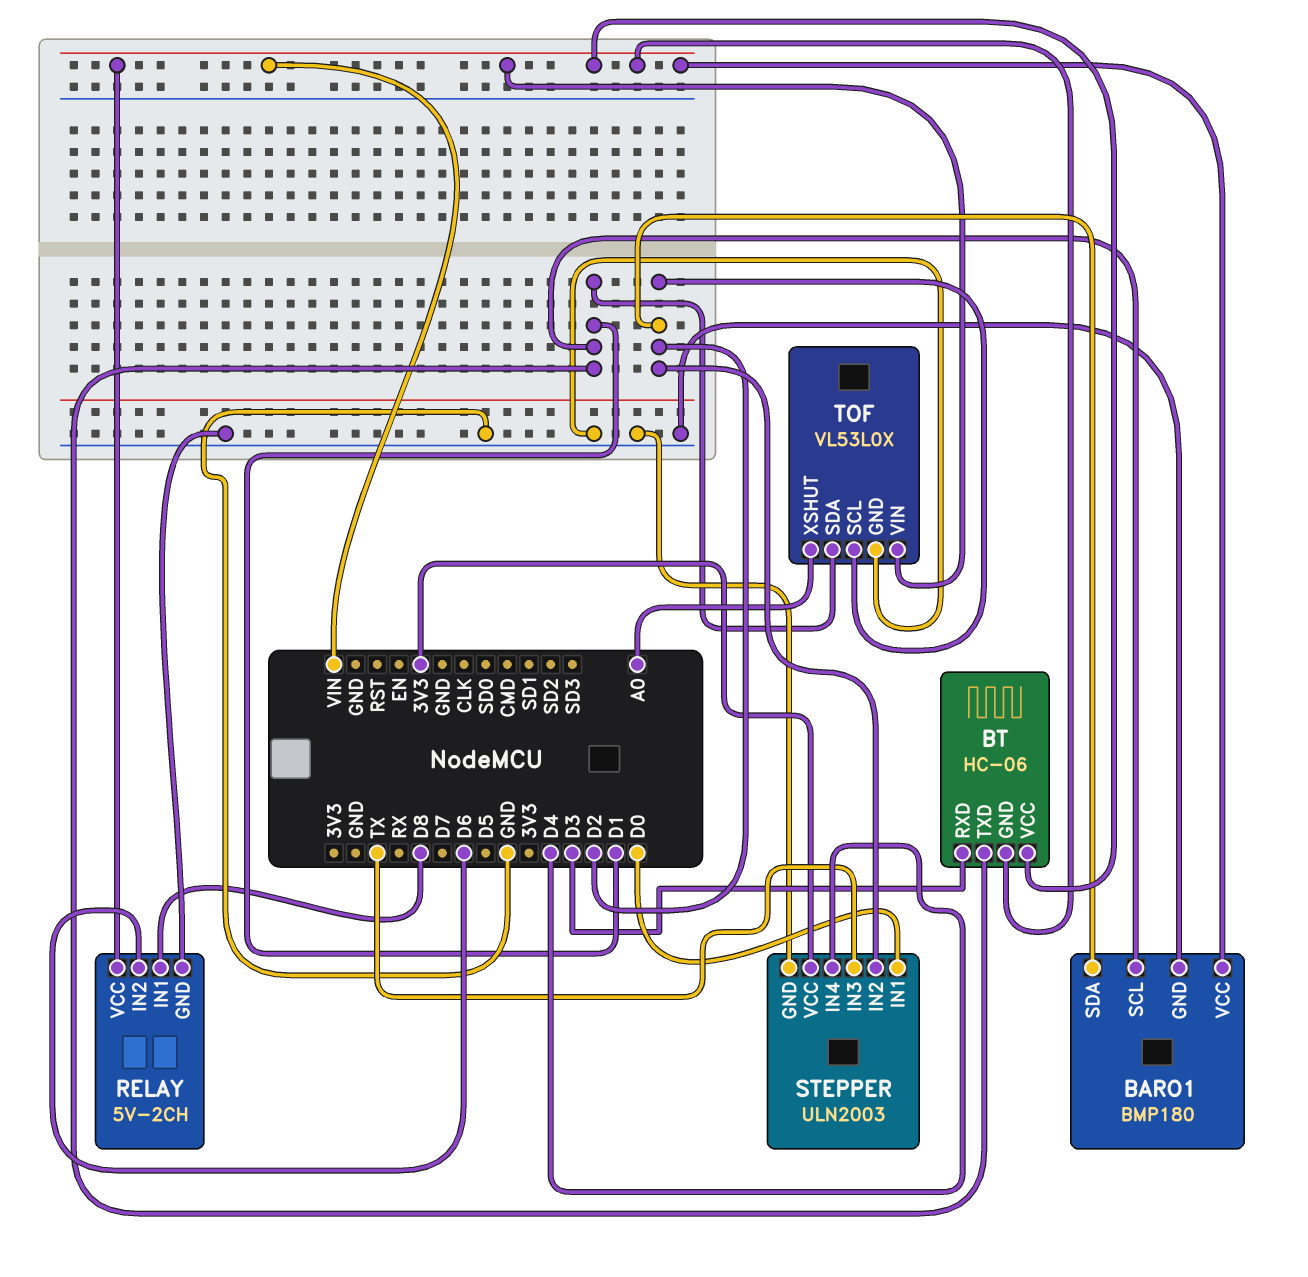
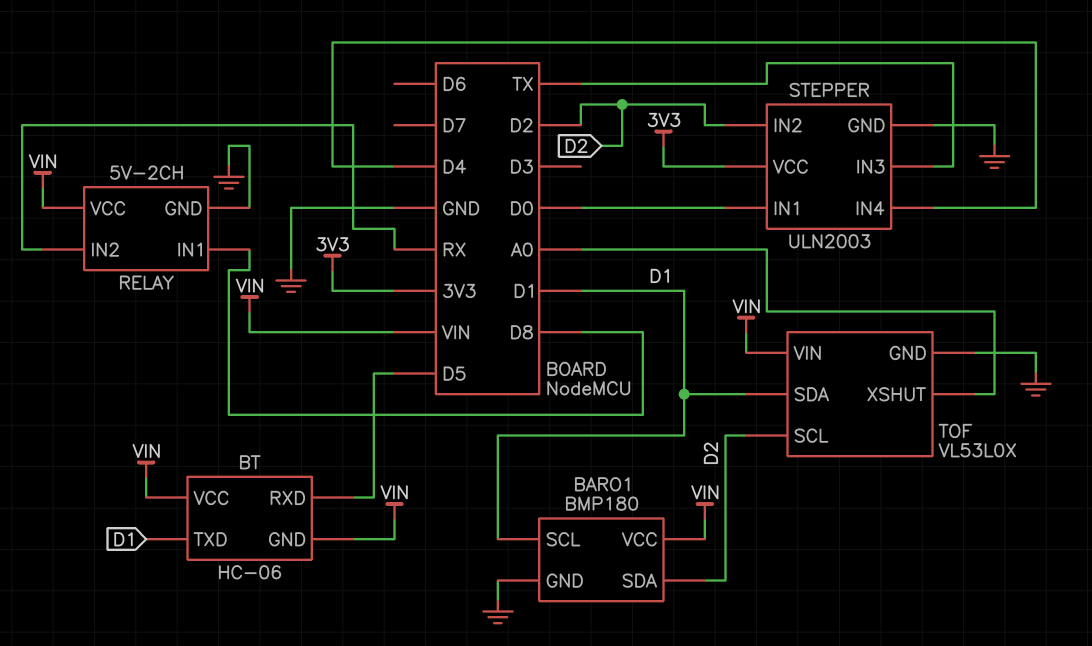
BT pin RXD: D3 -> D5
RELAY pin IN2: D6 -> RX

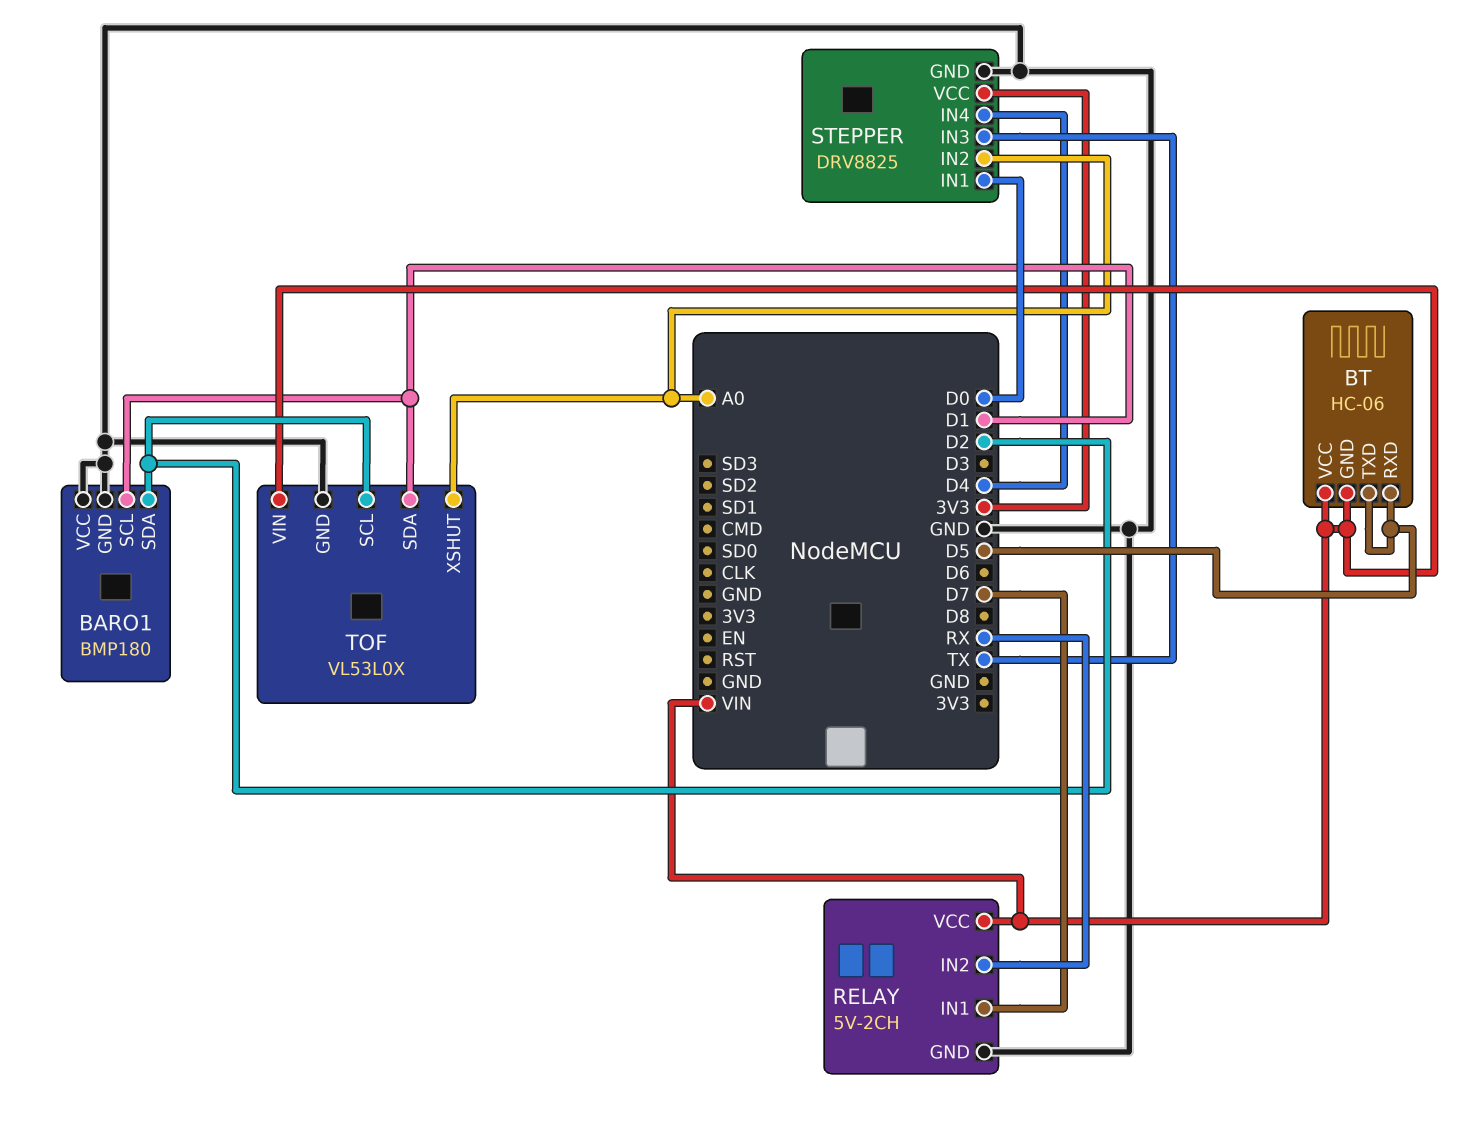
BARO1 pin VCC: VIN -> GND
BT pin TXD: D1 -> D5
RELAY pin IN1: D8 -> D7
STEPPER: ULN2003 -> DRV8825
STEPPER pin IN2: D2 -> A0

